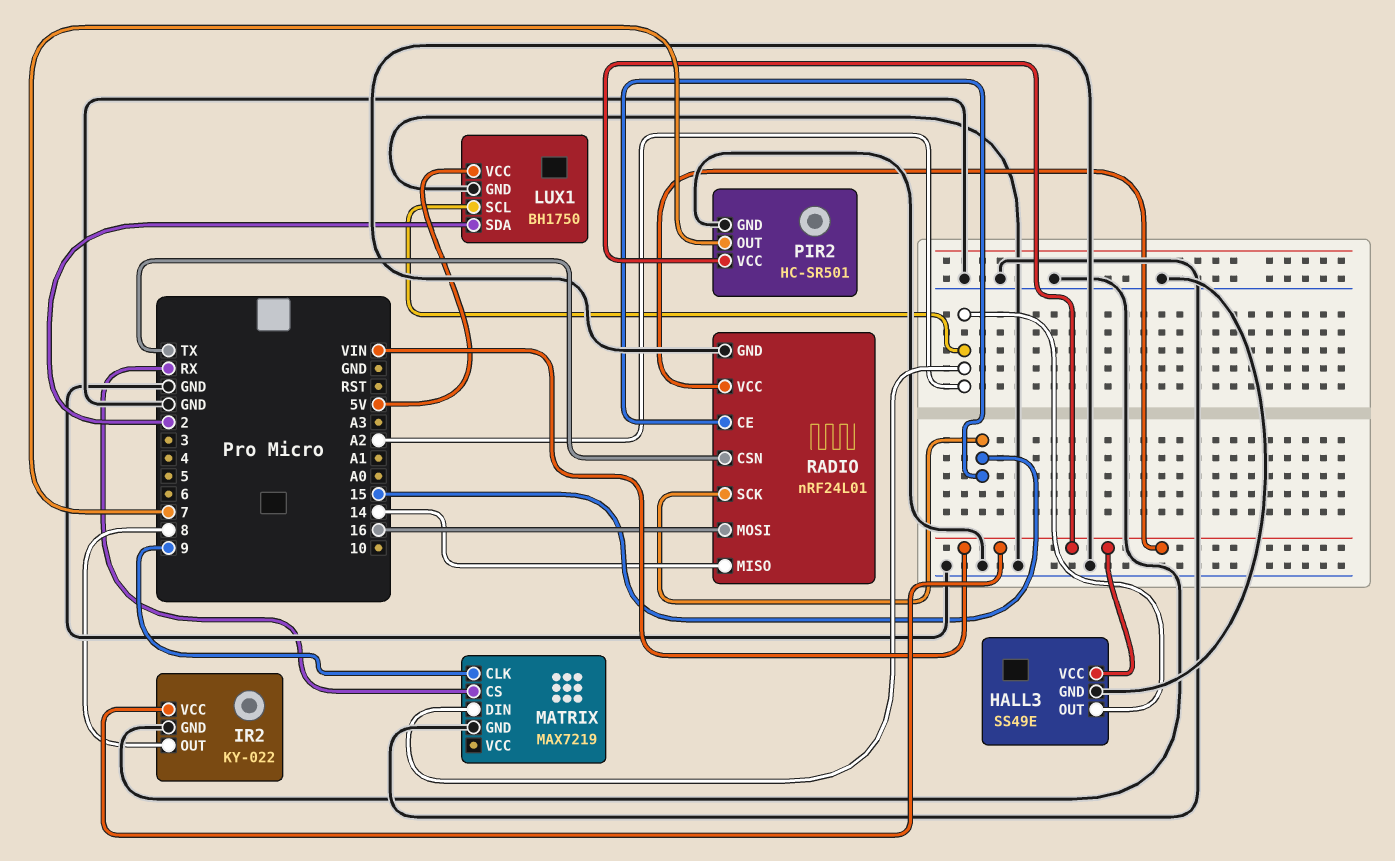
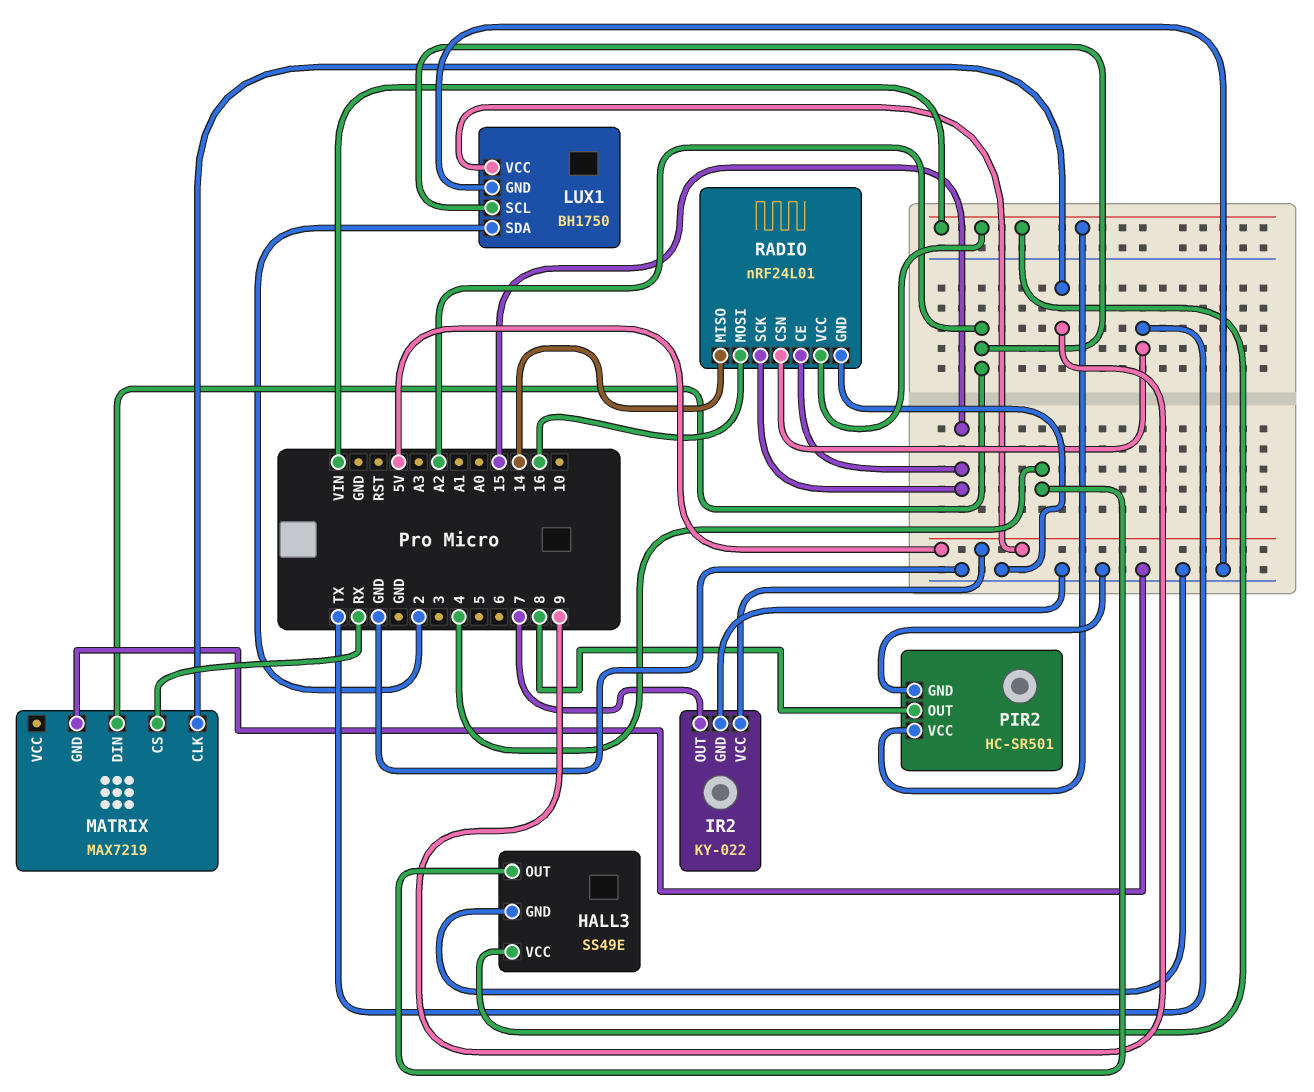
HALL3 pin OUT: A2 -> 4
IR2 pin OUT: 8 -> 7
IR2 pin VCC: VIN -> 5V
PIR2 pin OUT: 7 -> 8

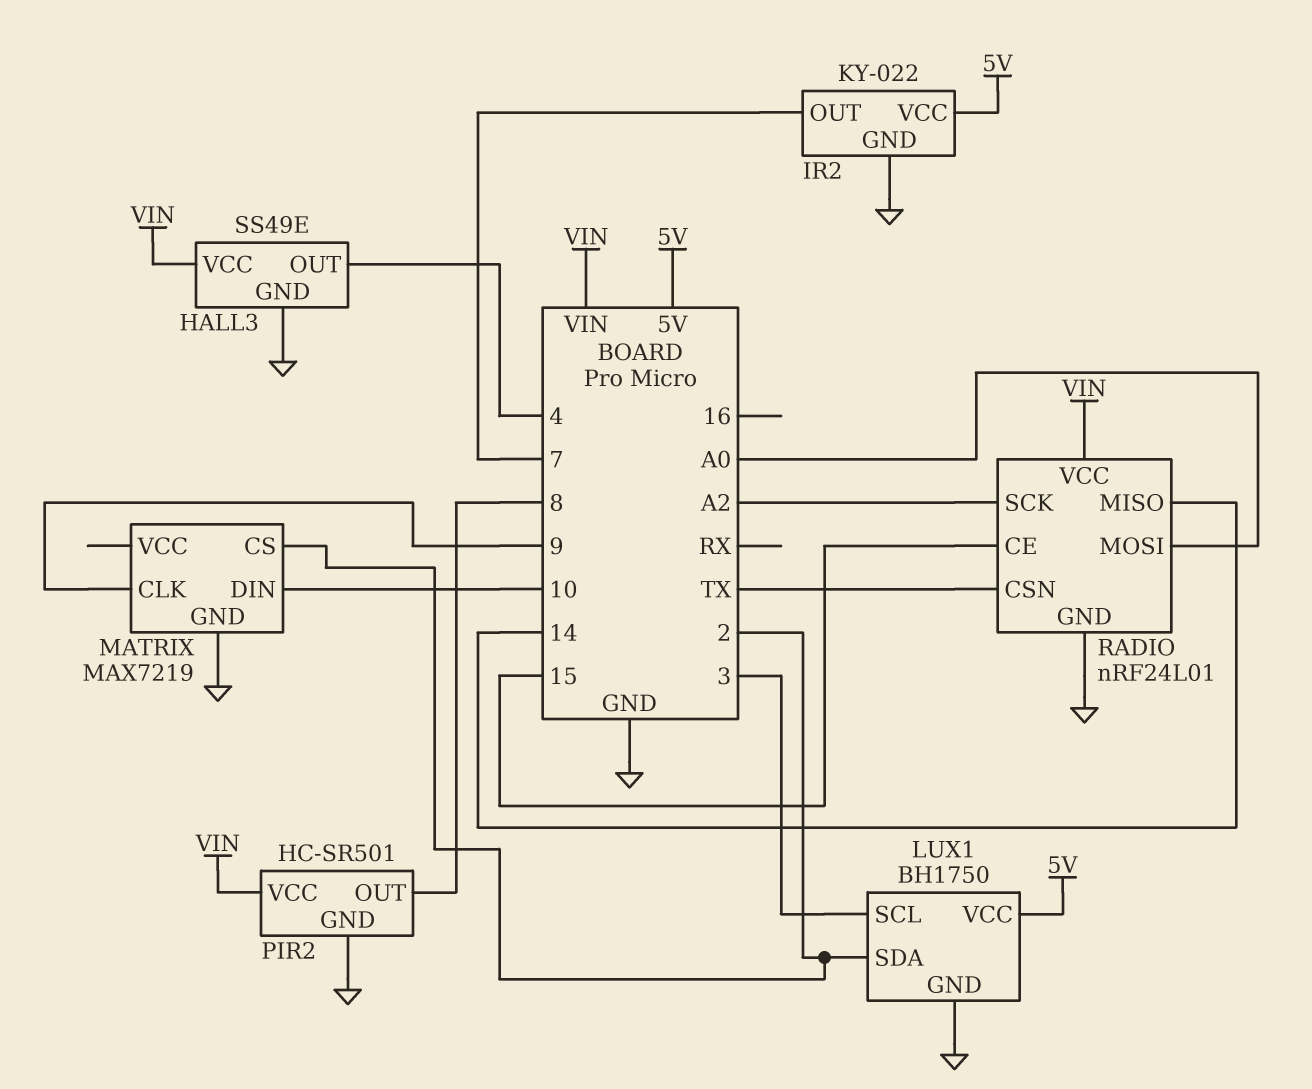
LUX1 pin SCL: A2 -> 3
MATRIX pin CS: RX -> 2
MATRIX pin DIN: A2 -> 10
RADIO pin MOSI: 16 -> A0
RADIO pin SCK: 15 -> A2

